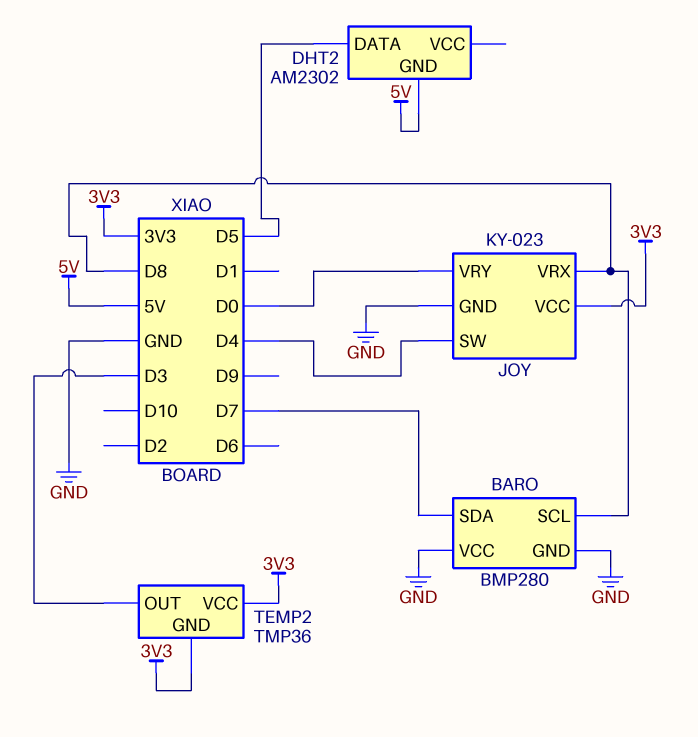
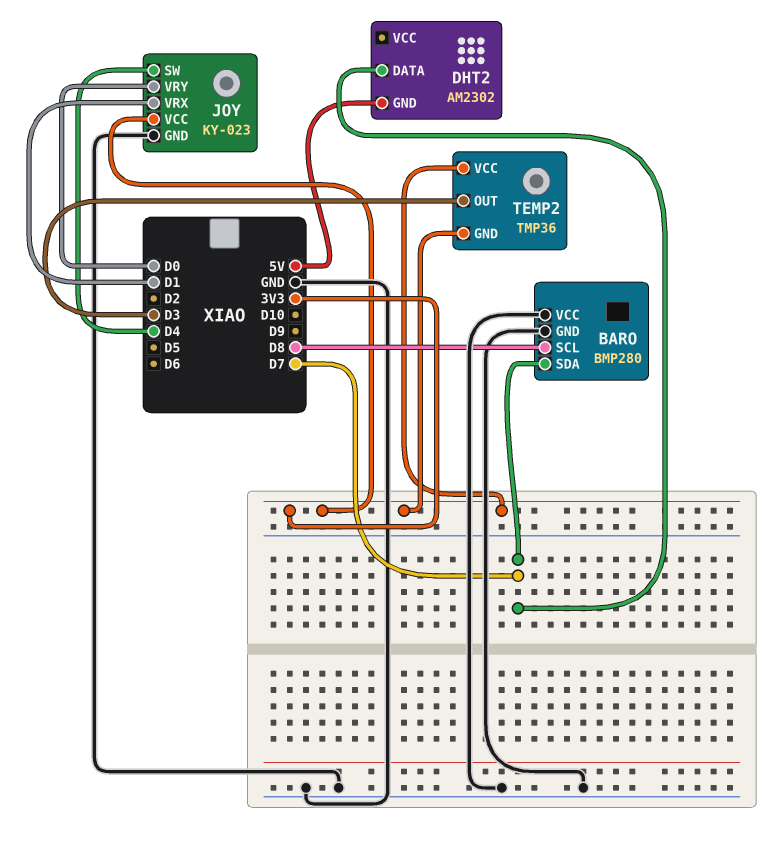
DHT2 pin DATA: D5 -> D7
JOY pin VRX: D8 -> D1

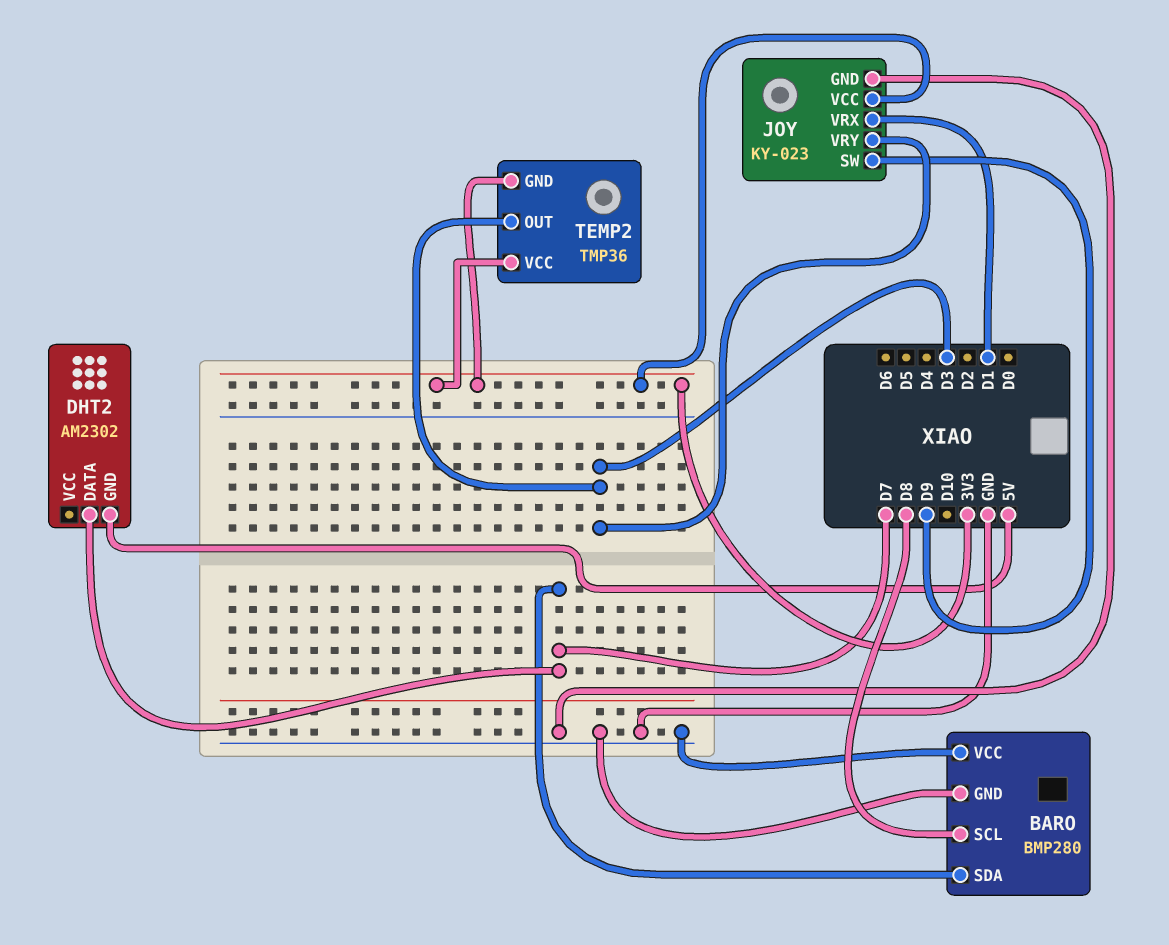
JOY pin SW: D4 -> D9
JOY pin VRY: D0 -> D3

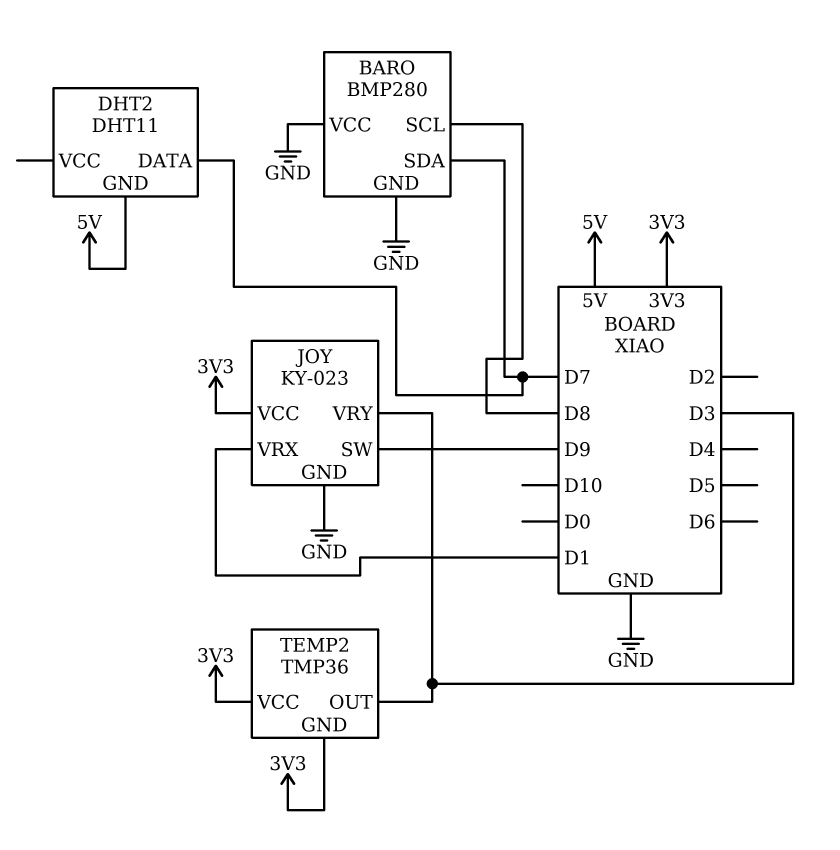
DHT2: AM2302 -> DHT11

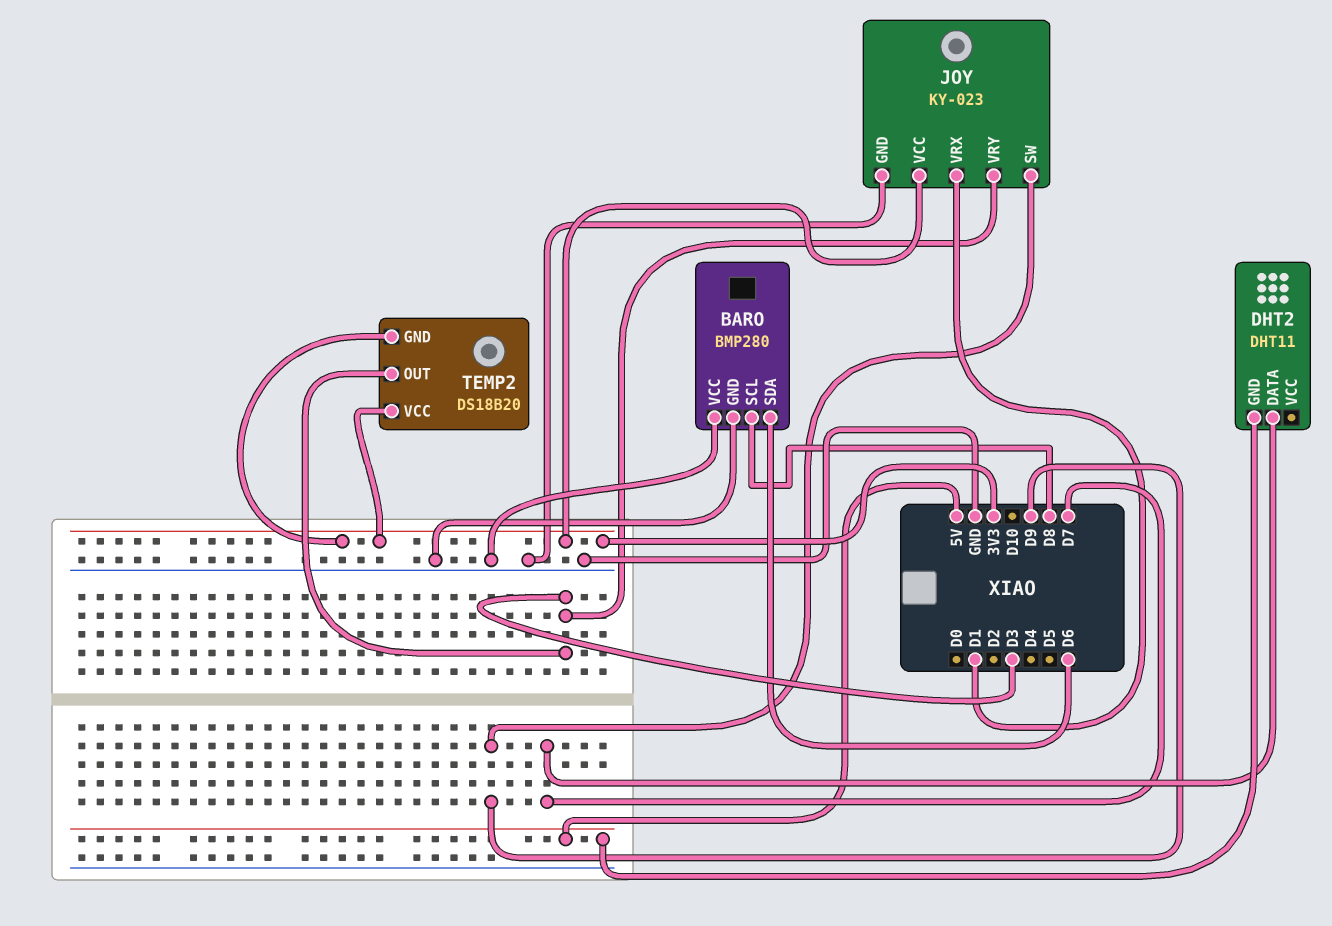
BARO pin SDA: D7 -> D6
TEMP2: TMP36 -> DS18B20

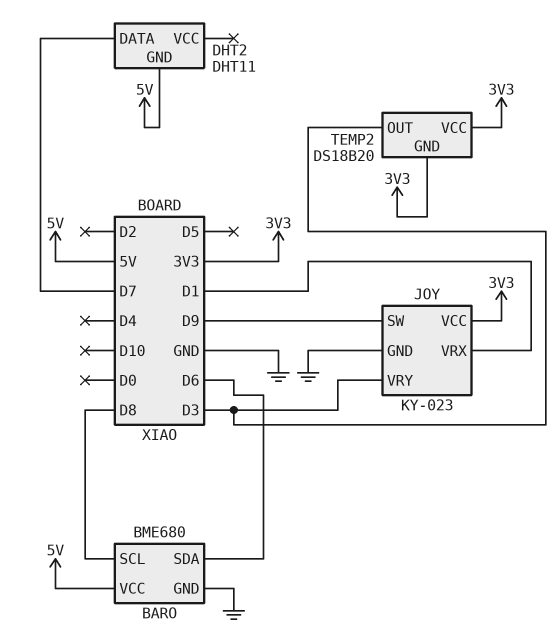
BARO: BMP280 -> BME680
BARO pin VCC: GND -> 5V

